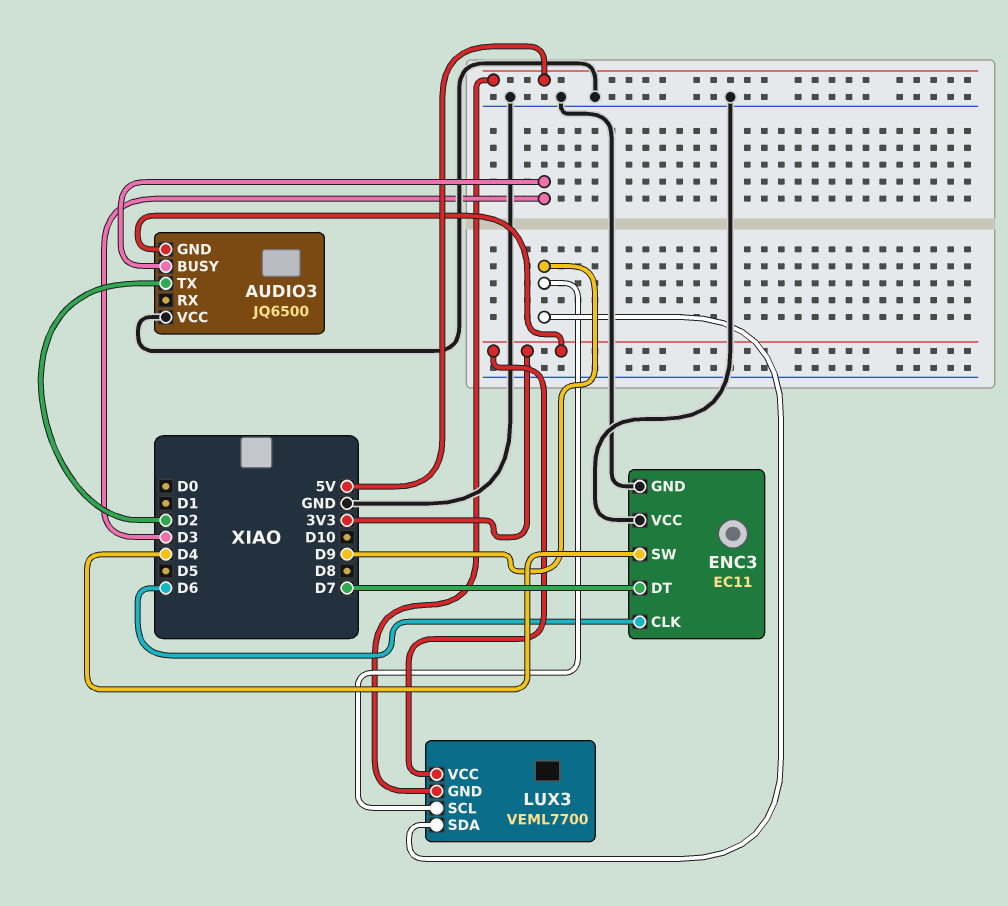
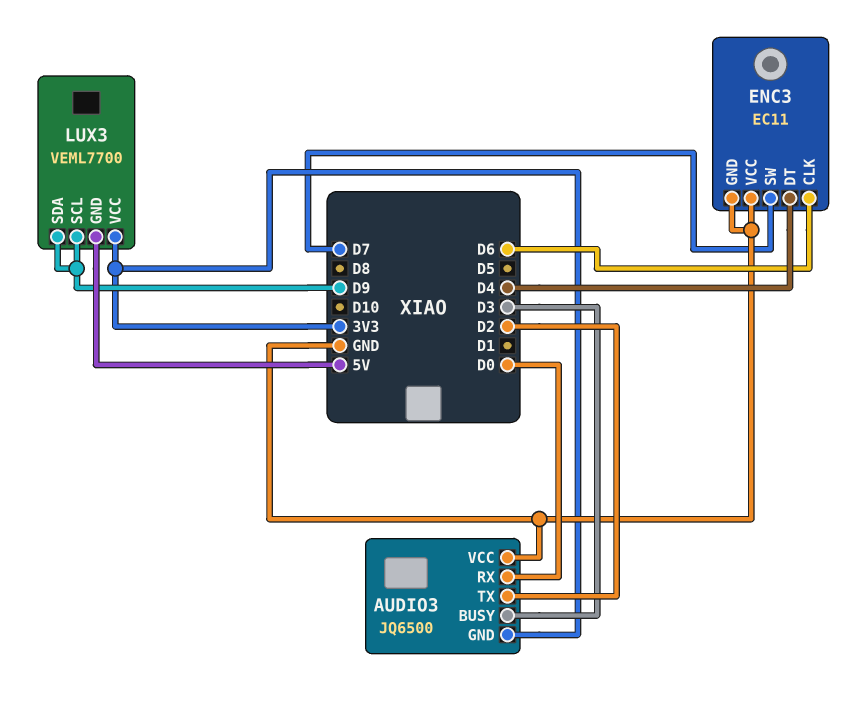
AUDIO3 pin RX: none -> D0
ENC3 pin DT: D7 -> D4
ENC3 pin SW: D4 -> D7

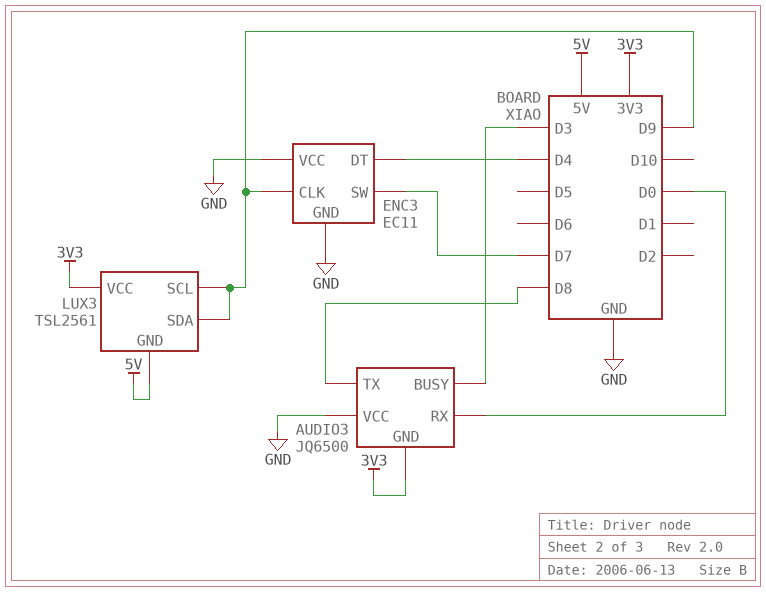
AUDIO3 pin TX: D2 -> D8
ENC3 pin CLK: D6 -> D9
LUX3: VEML7700 -> TSL2561

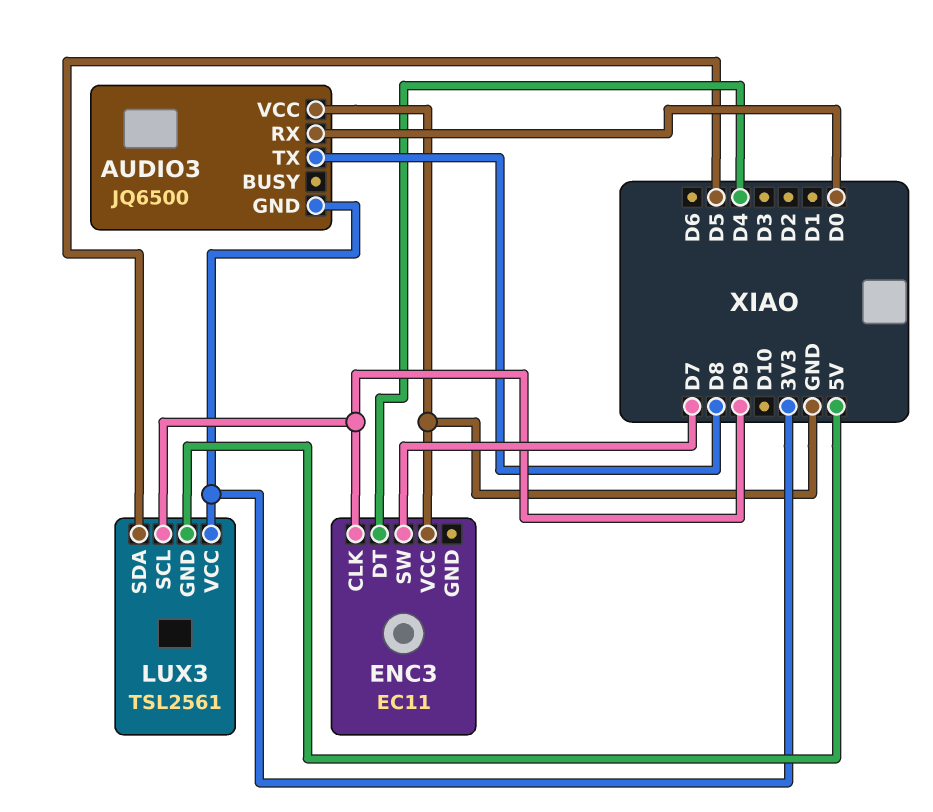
AUDIO3 pin BUSY: D3 -> none
ENC3 pin GND: GND -> none
LUX3 pin SDA: D9 -> D5

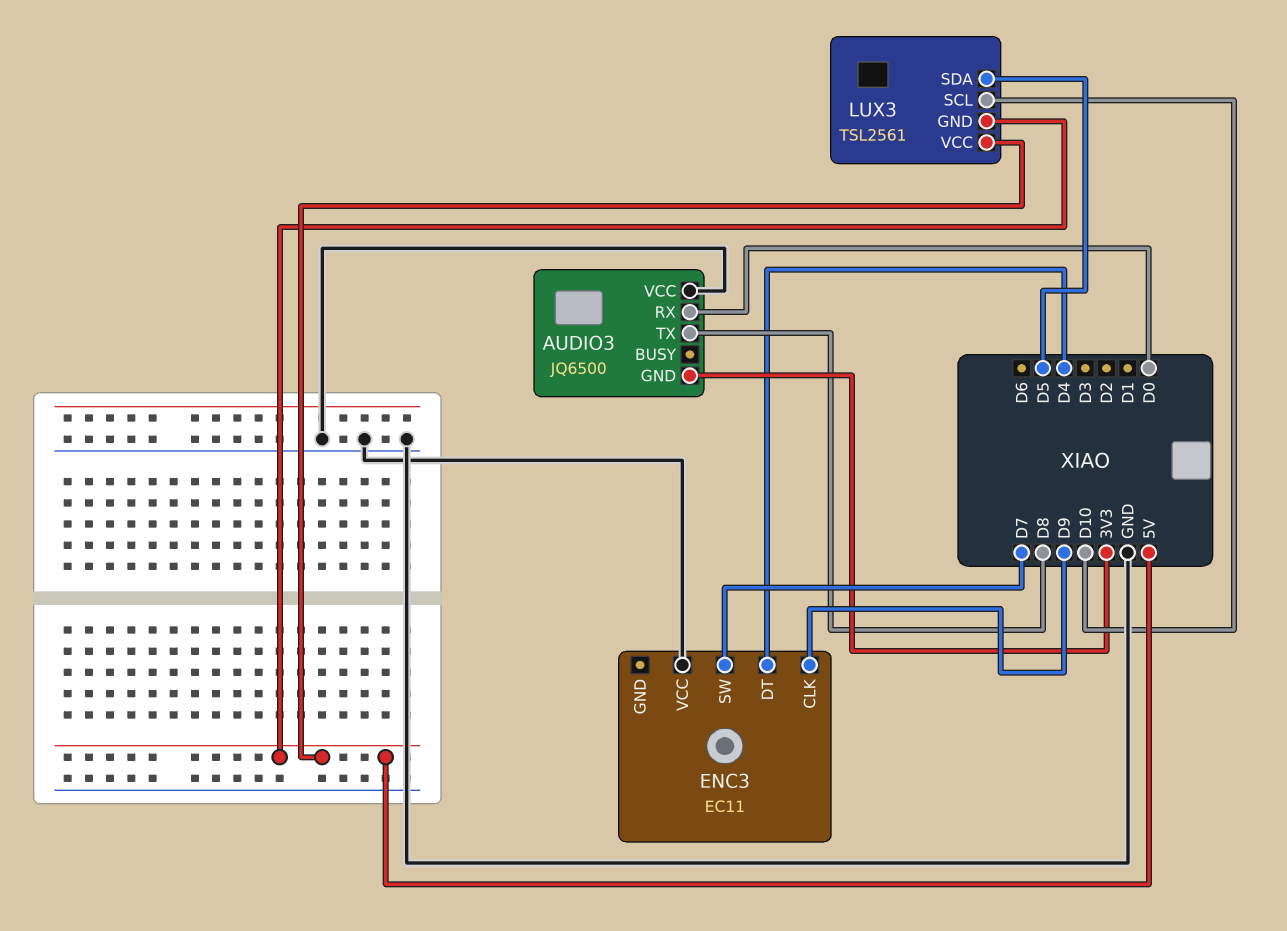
LUX3 pin SCL: D9 -> D10
LUX3 pin VCC: 3V3 -> 5V

